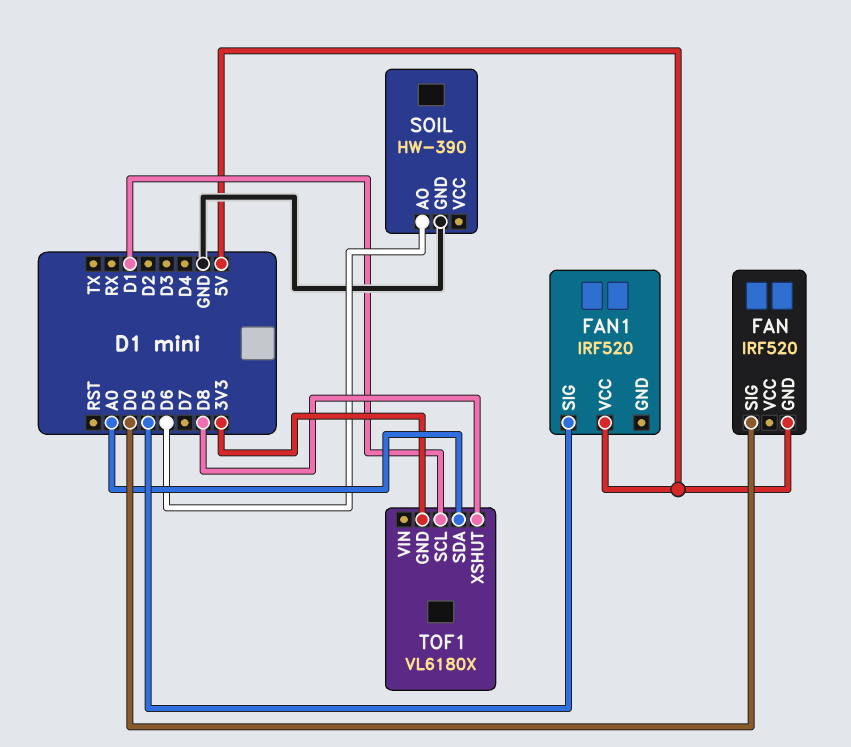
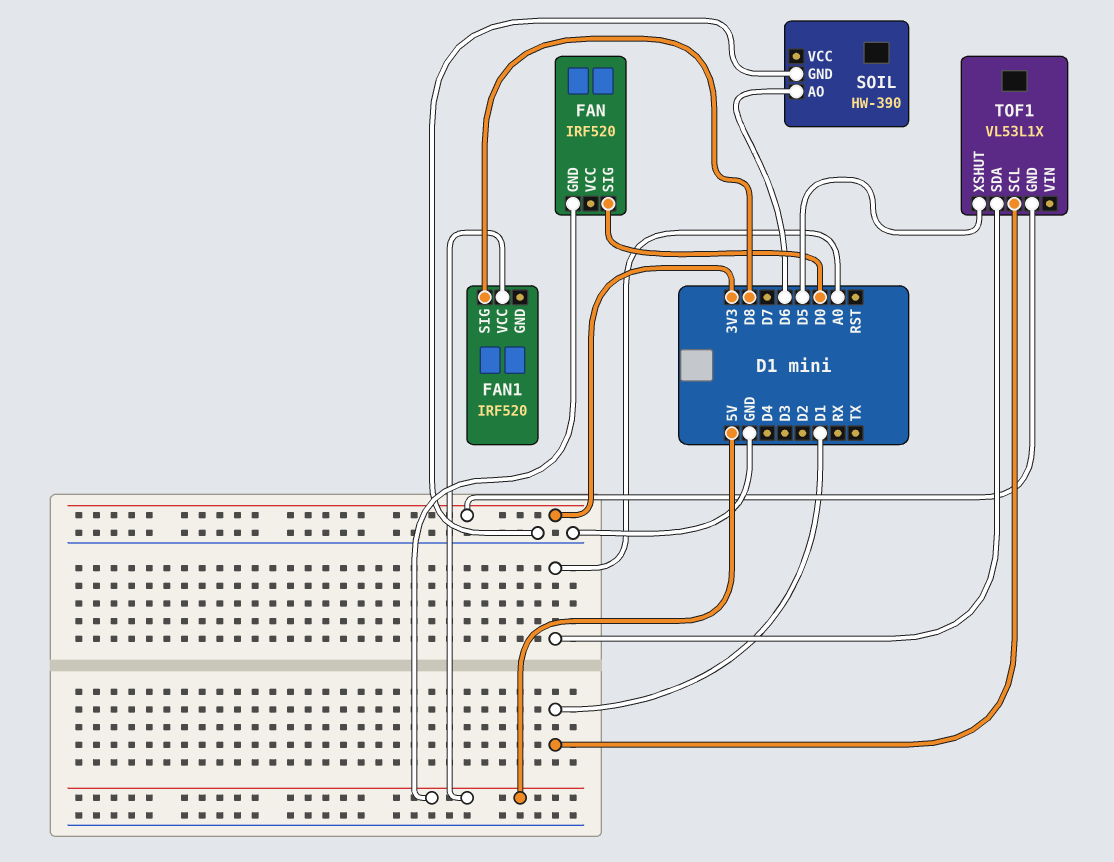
FAN1 pin SIG: D5 -> D8
TOF1: VL6180X -> VL53L1X
TOF1 pin XSHUT: D8 -> D5

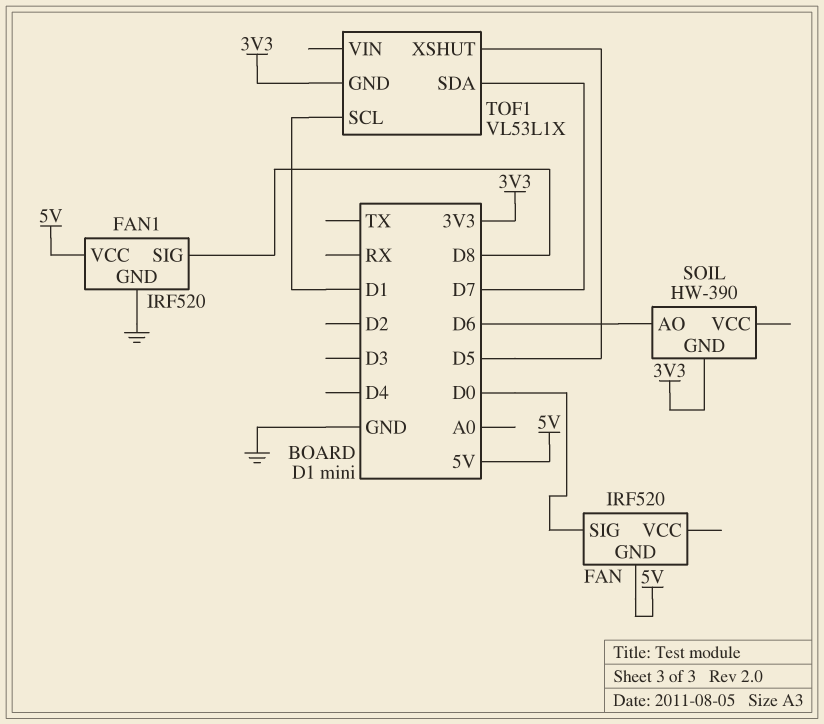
FAN1 pin GND: none -> GND
SOIL pin GND: GND -> 3V3
TOF1 pin SDA: A0 -> D7

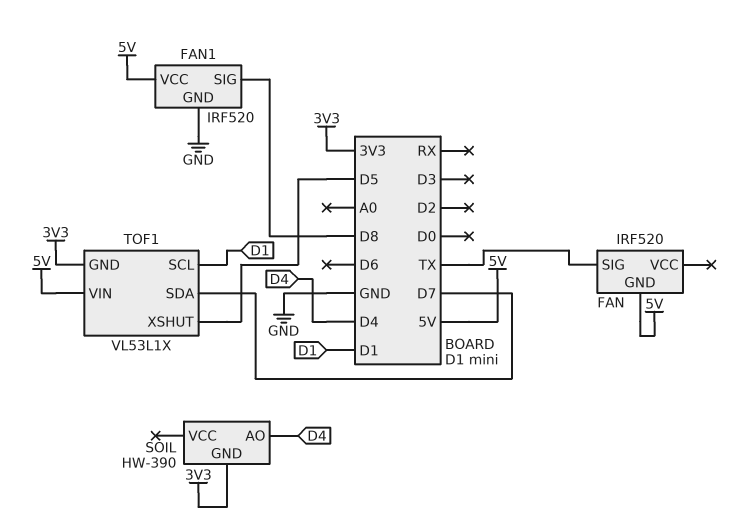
FAN pin SIG: D0 -> TX
SOIL pin AO: D6 -> D4
TOF1 pin VIN: none -> 5V

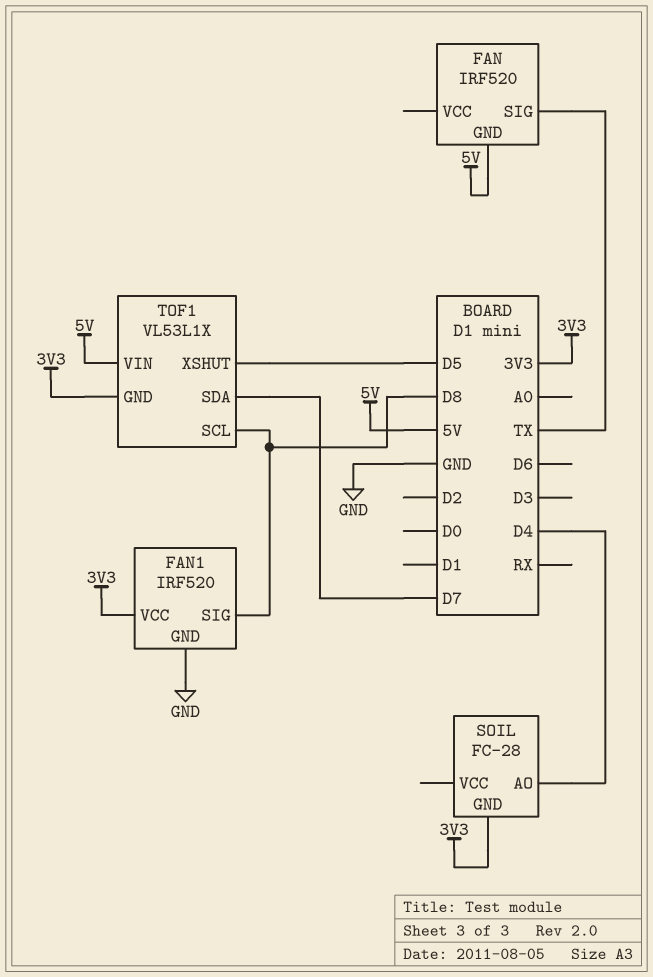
FAN1 pin VCC: 5V -> 3V3
SOIL: HW-390 -> FC-28
TOF1 pin SCL: D1 -> D8

